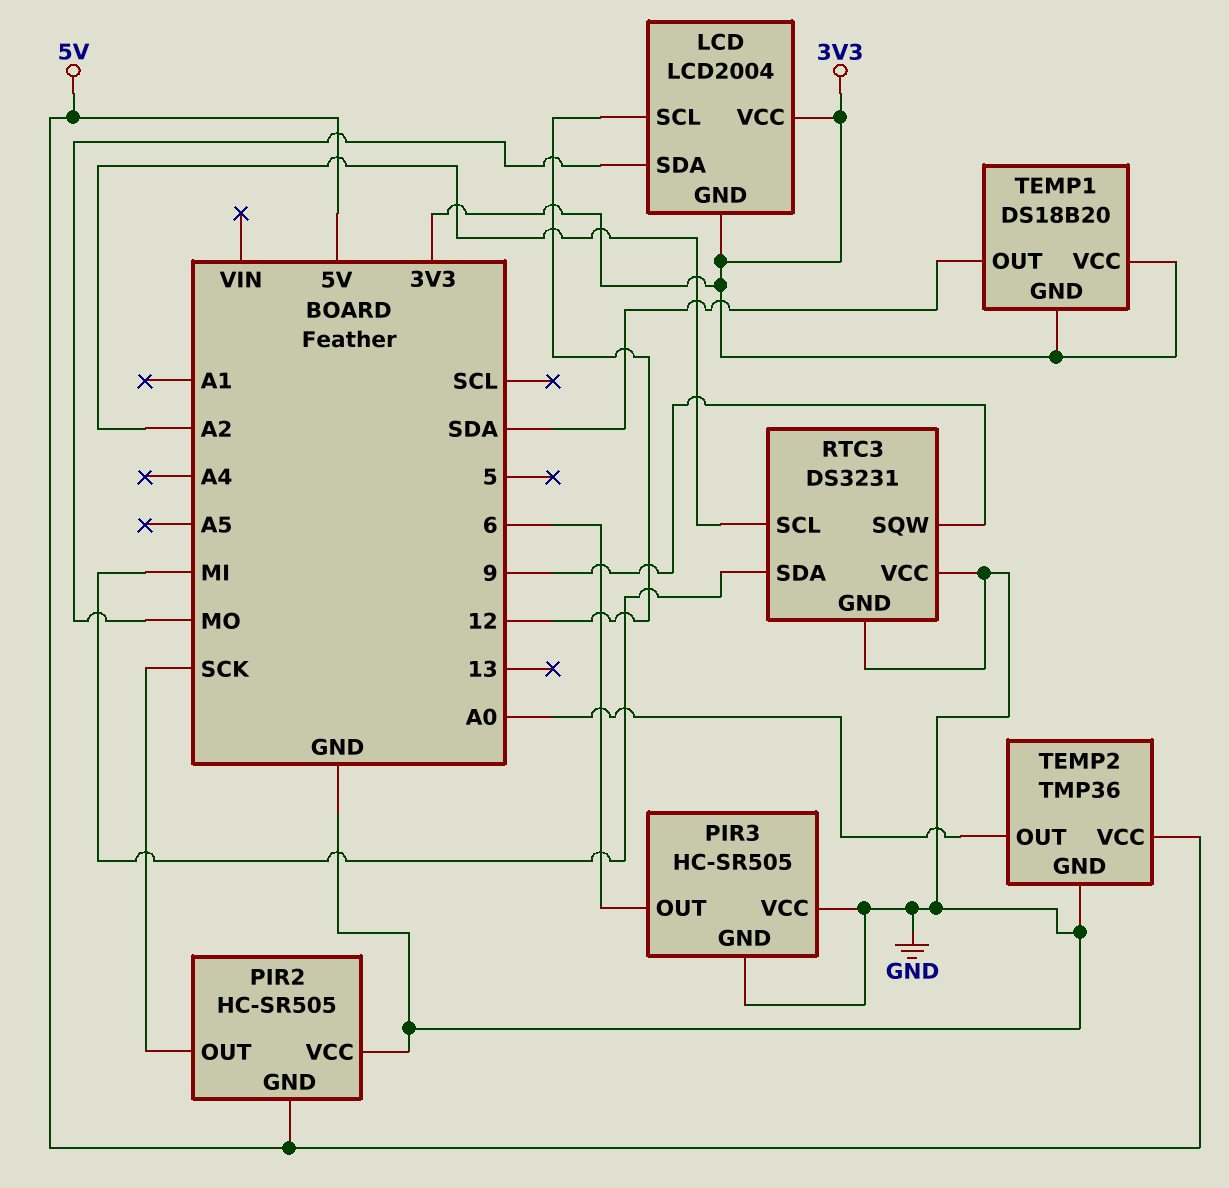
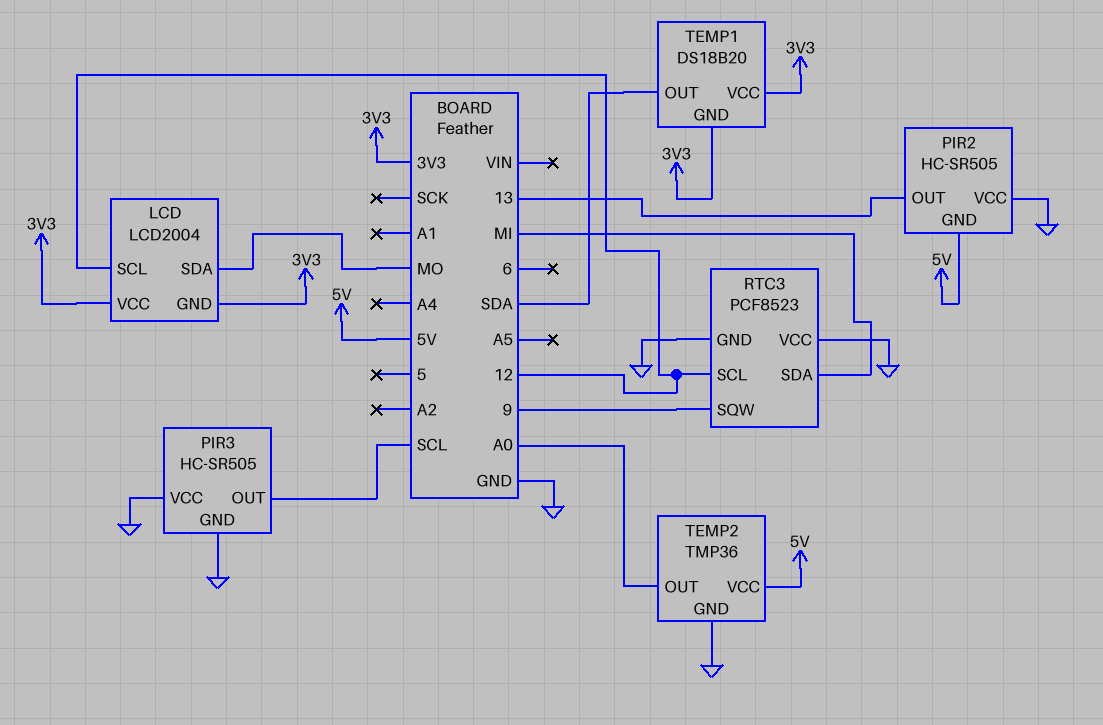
PIR2 pin OUT: SCK -> 13
PIR3 pin OUT: 6 -> SCL
RTC3: DS3231 -> PCF8523
RTC3 pin SCL: A2 -> 12

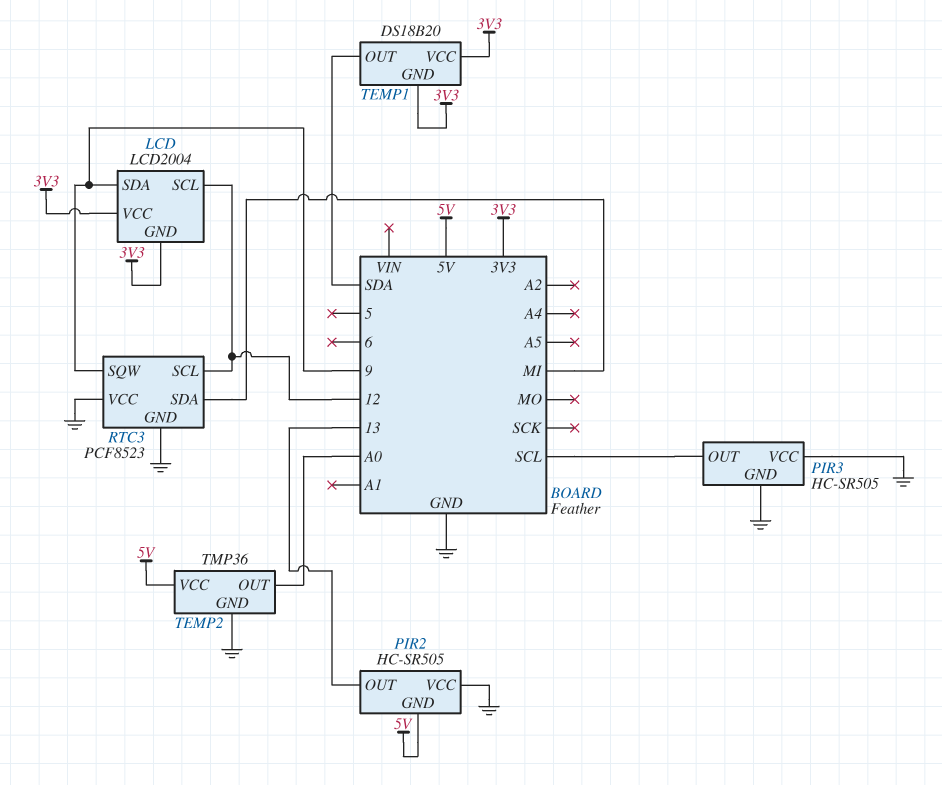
LCD pin SDA: MO -> 9

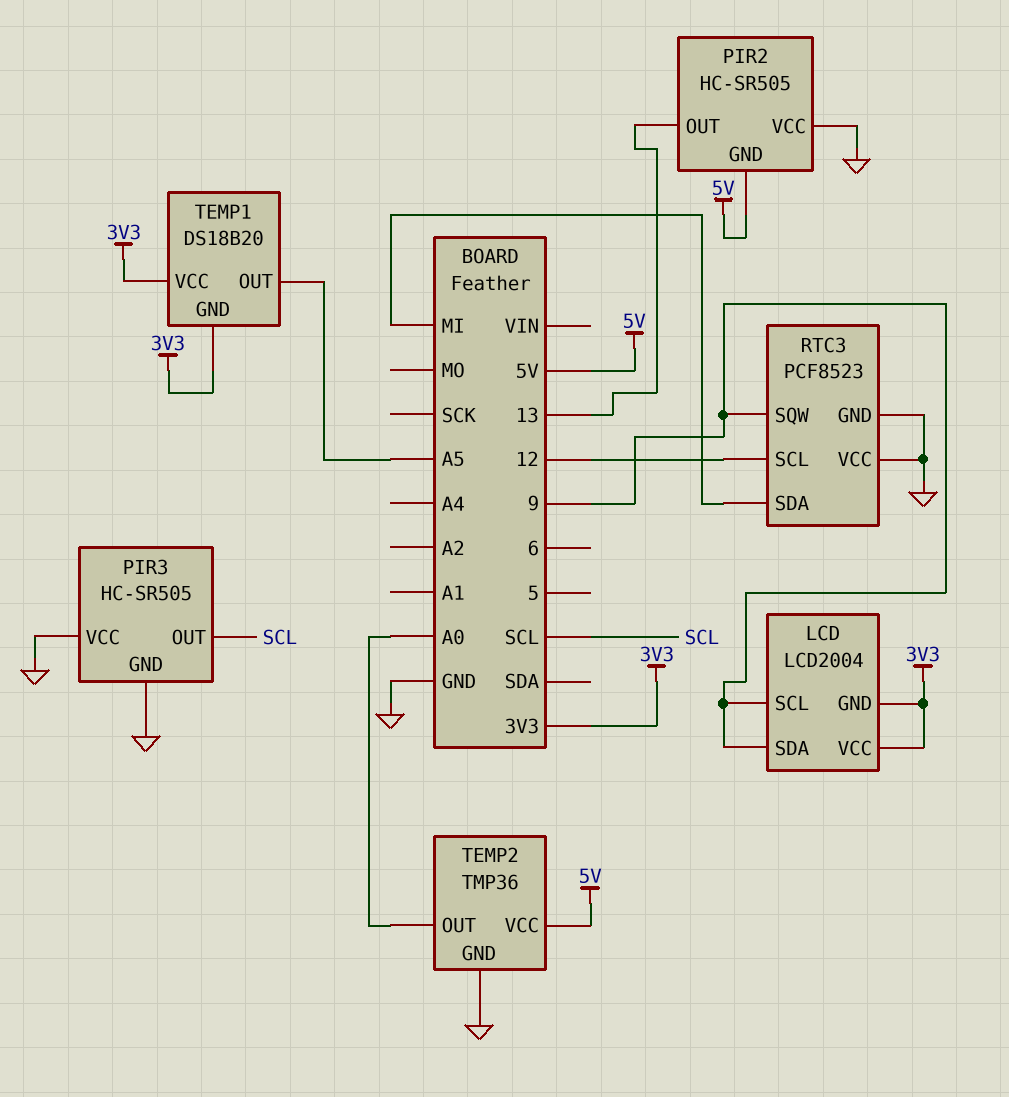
LCD pin SCL: 12 -> 9
TEMP1 pin OUT: SDA -> A5

